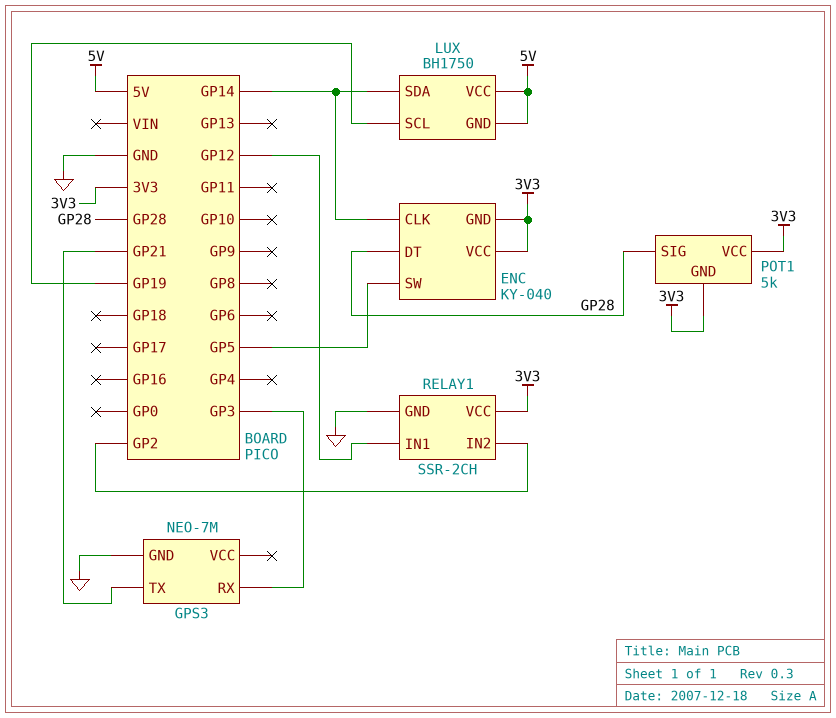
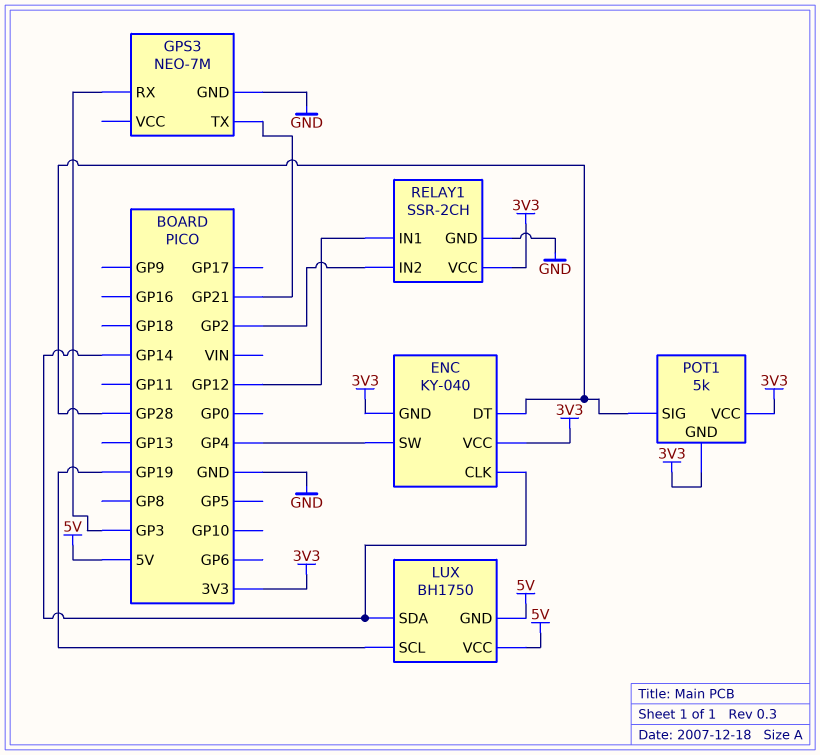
ENC pin SW: GP5 -> GP4

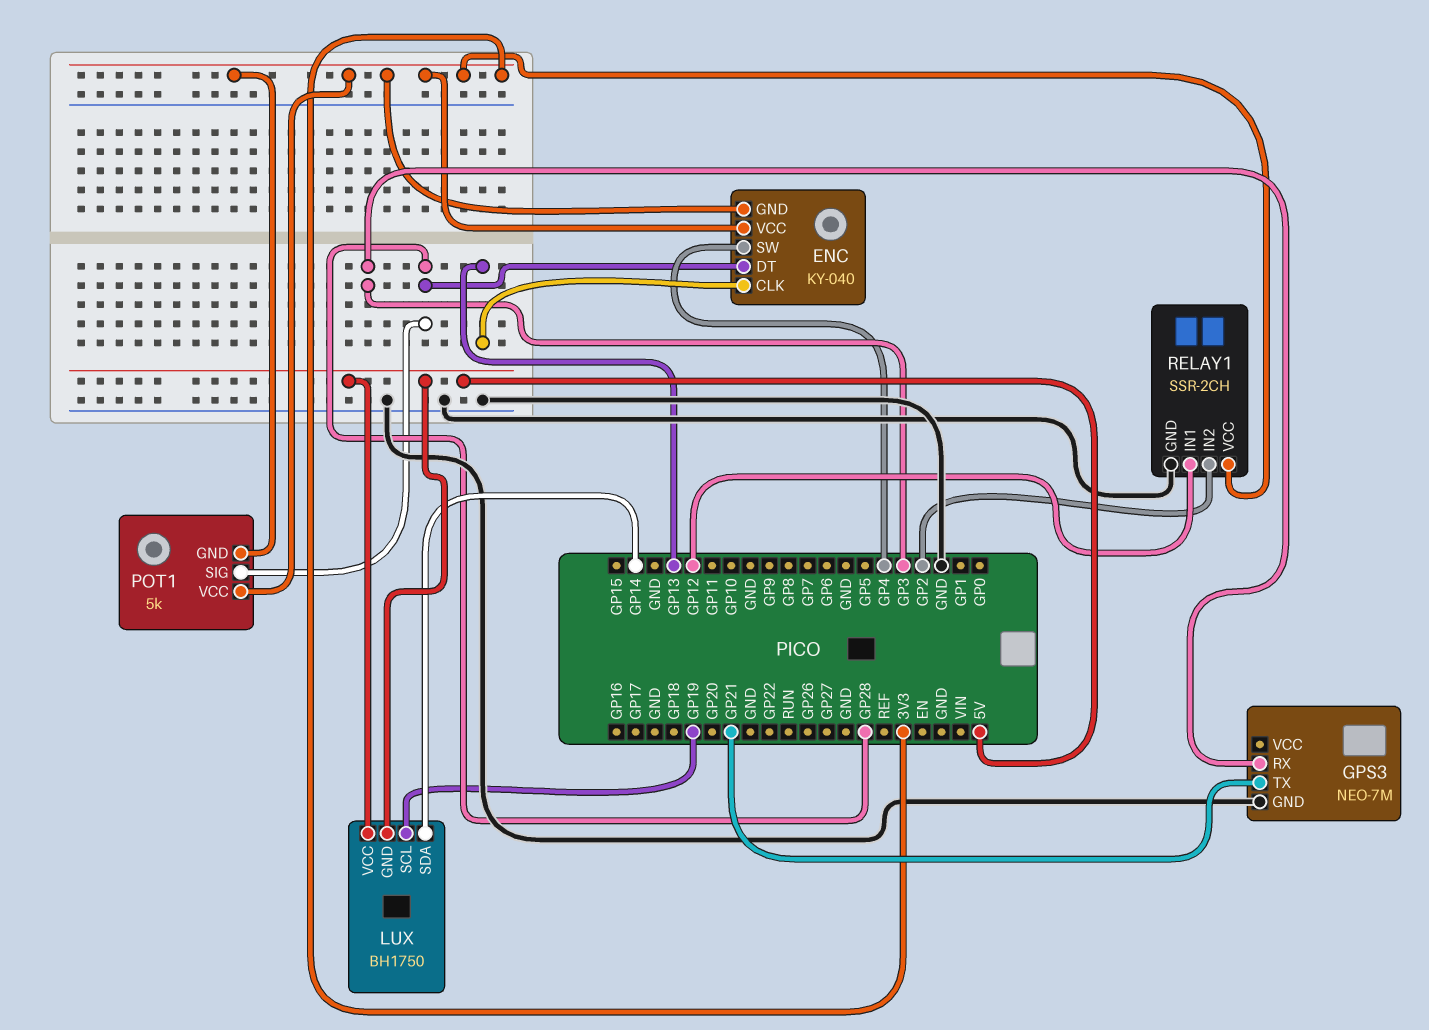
ENC pin CLK: GP14 -> GP13

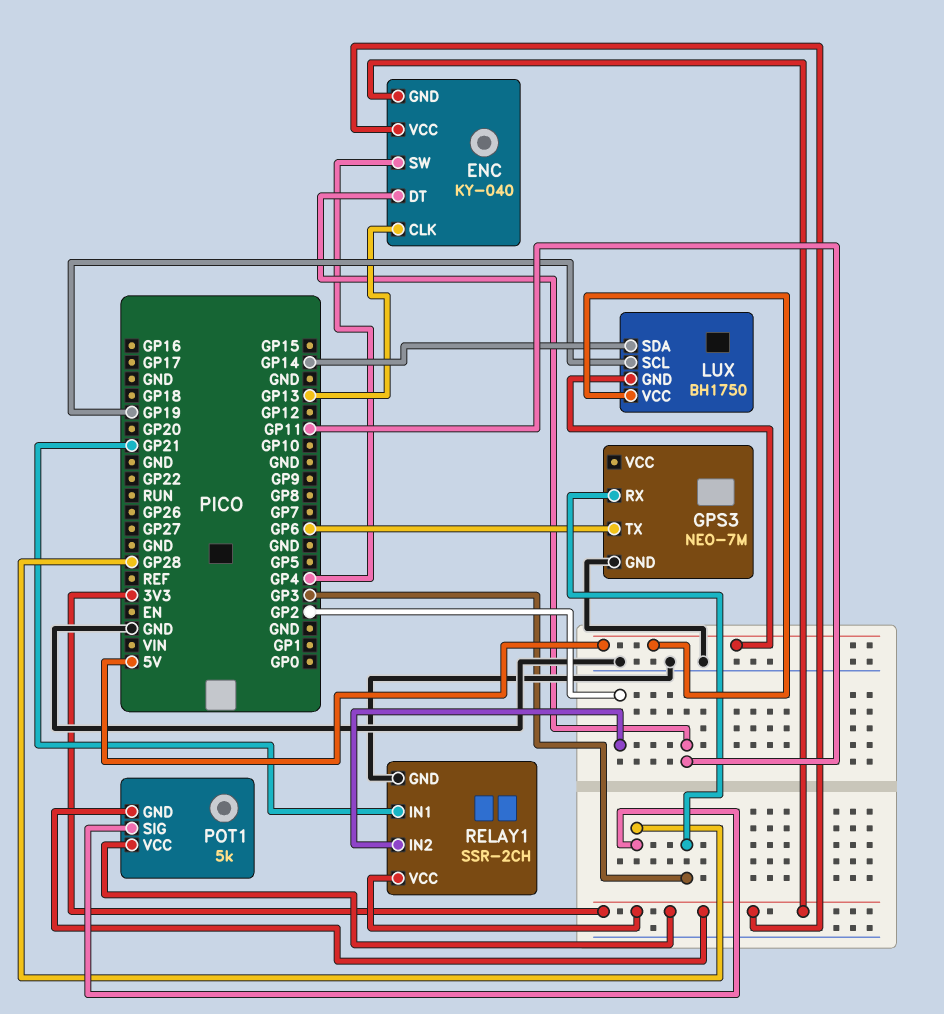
ENC pin DT: GP28 -> GP11
GPS3 pin TX: GP21 -> GP6
RELAY1 pin IN1: GP12 -> GP21

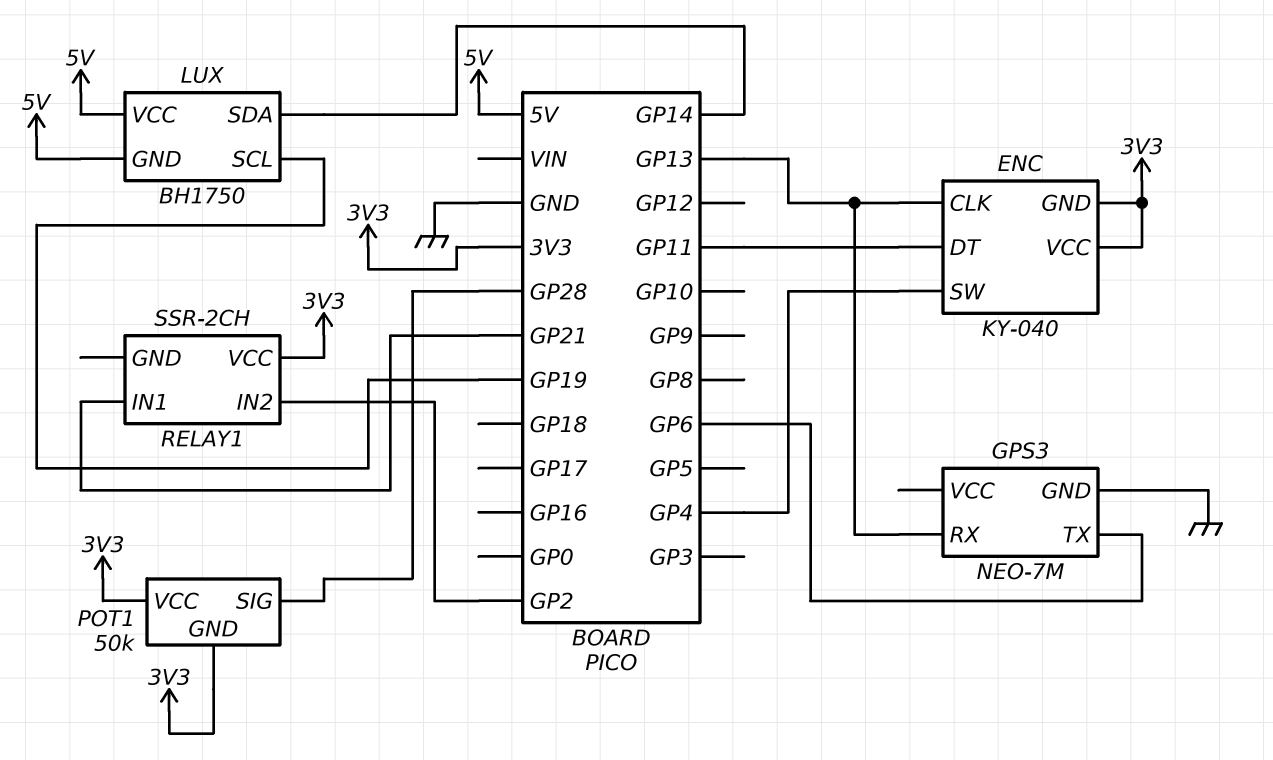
GPS3 pin RX: GP3 -> GP13
POT1: 5k -> 50k
RELAY1 pin GND: GND -> none

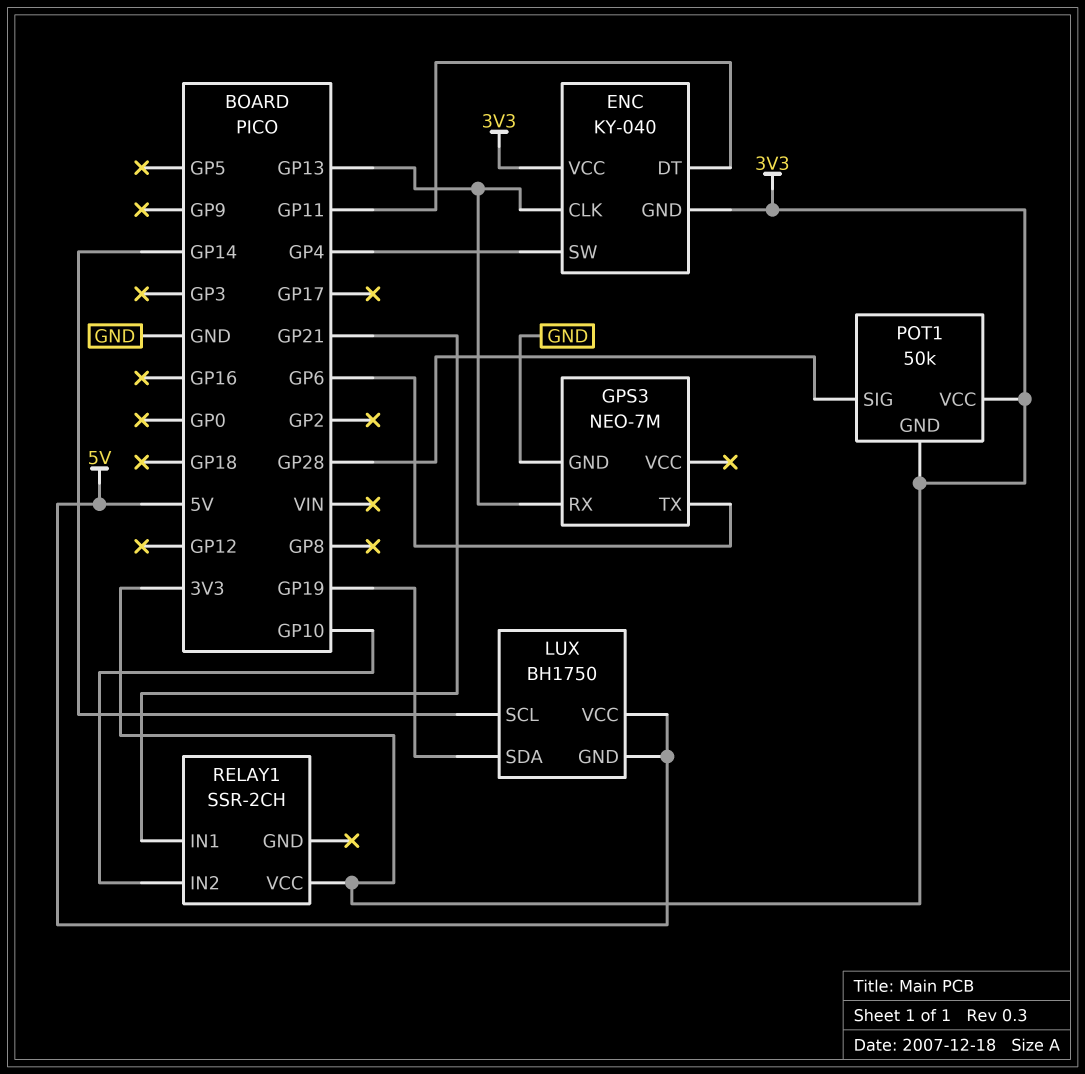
LUX pin SCL: GP19 -> GP14
LUX pin SDA: GP14 -> GP19
RELAY1 pin IN2: GP2 -> GP10

